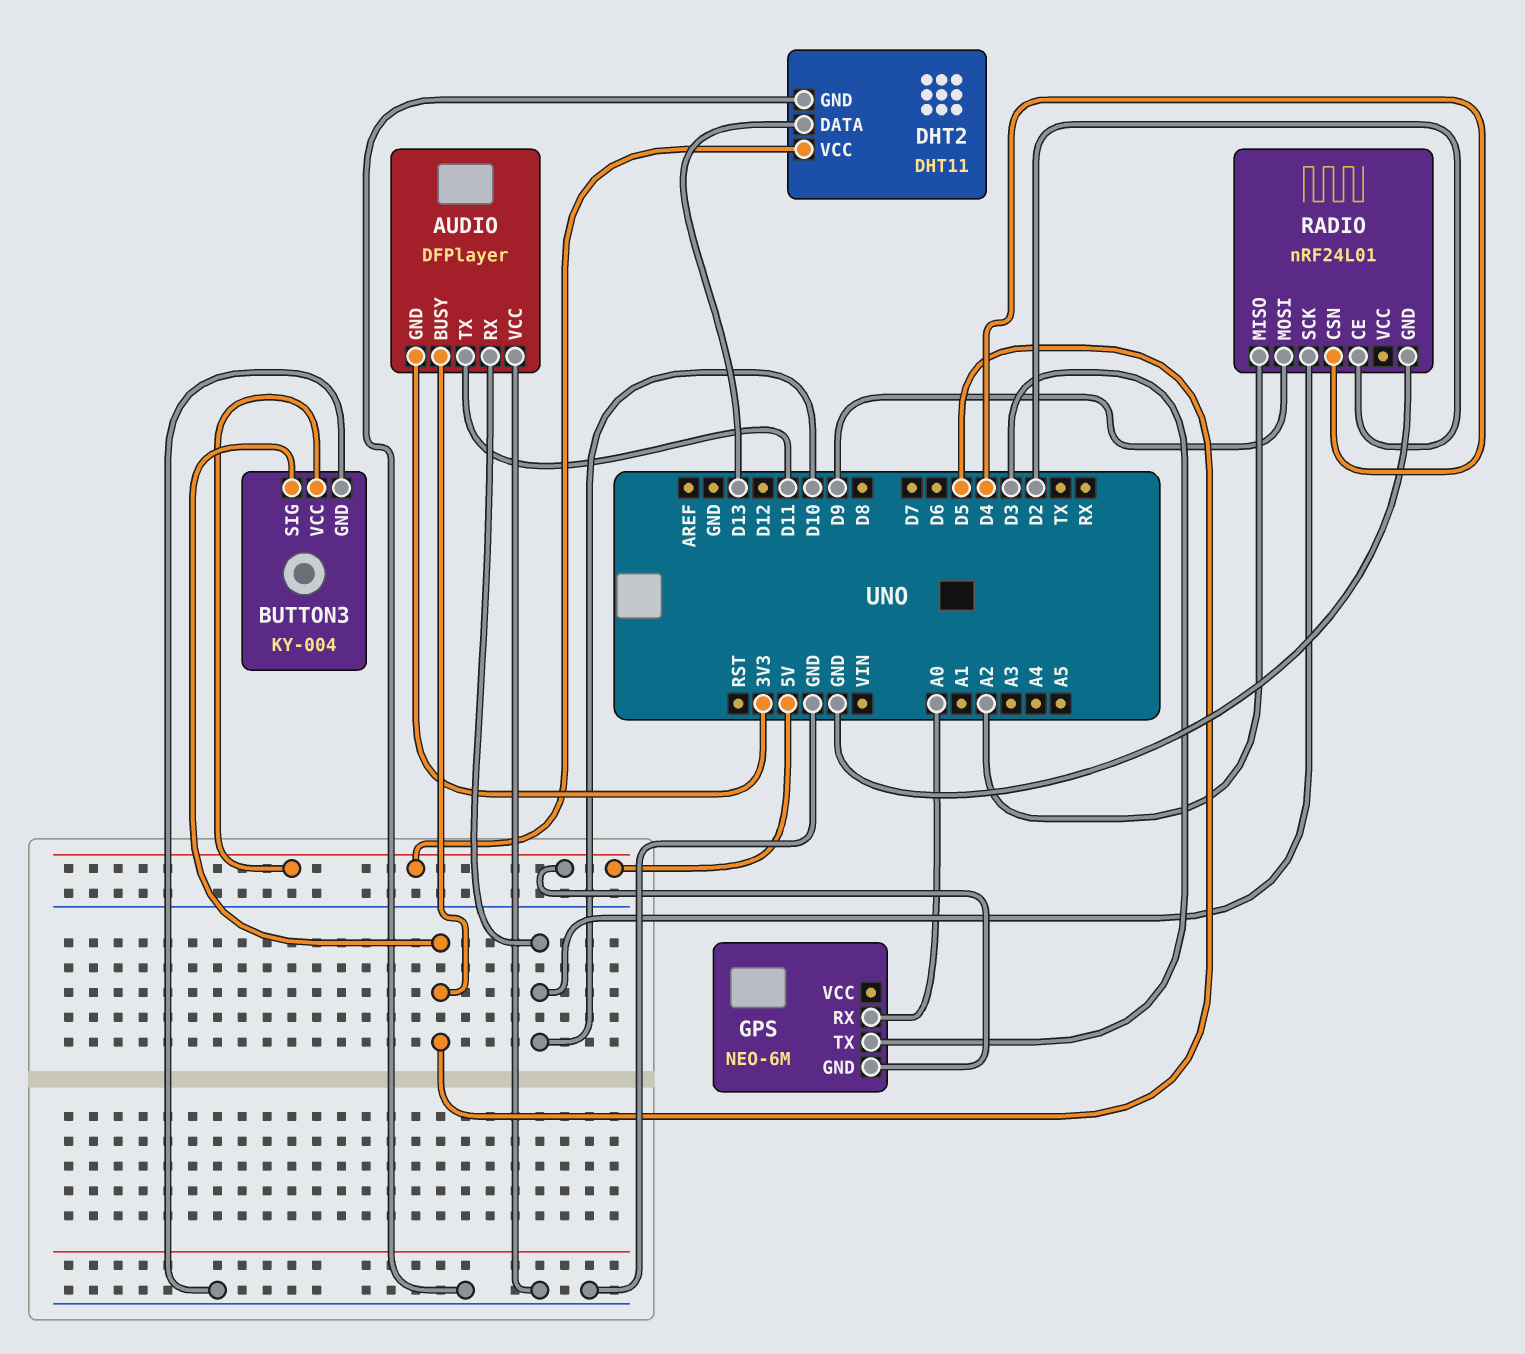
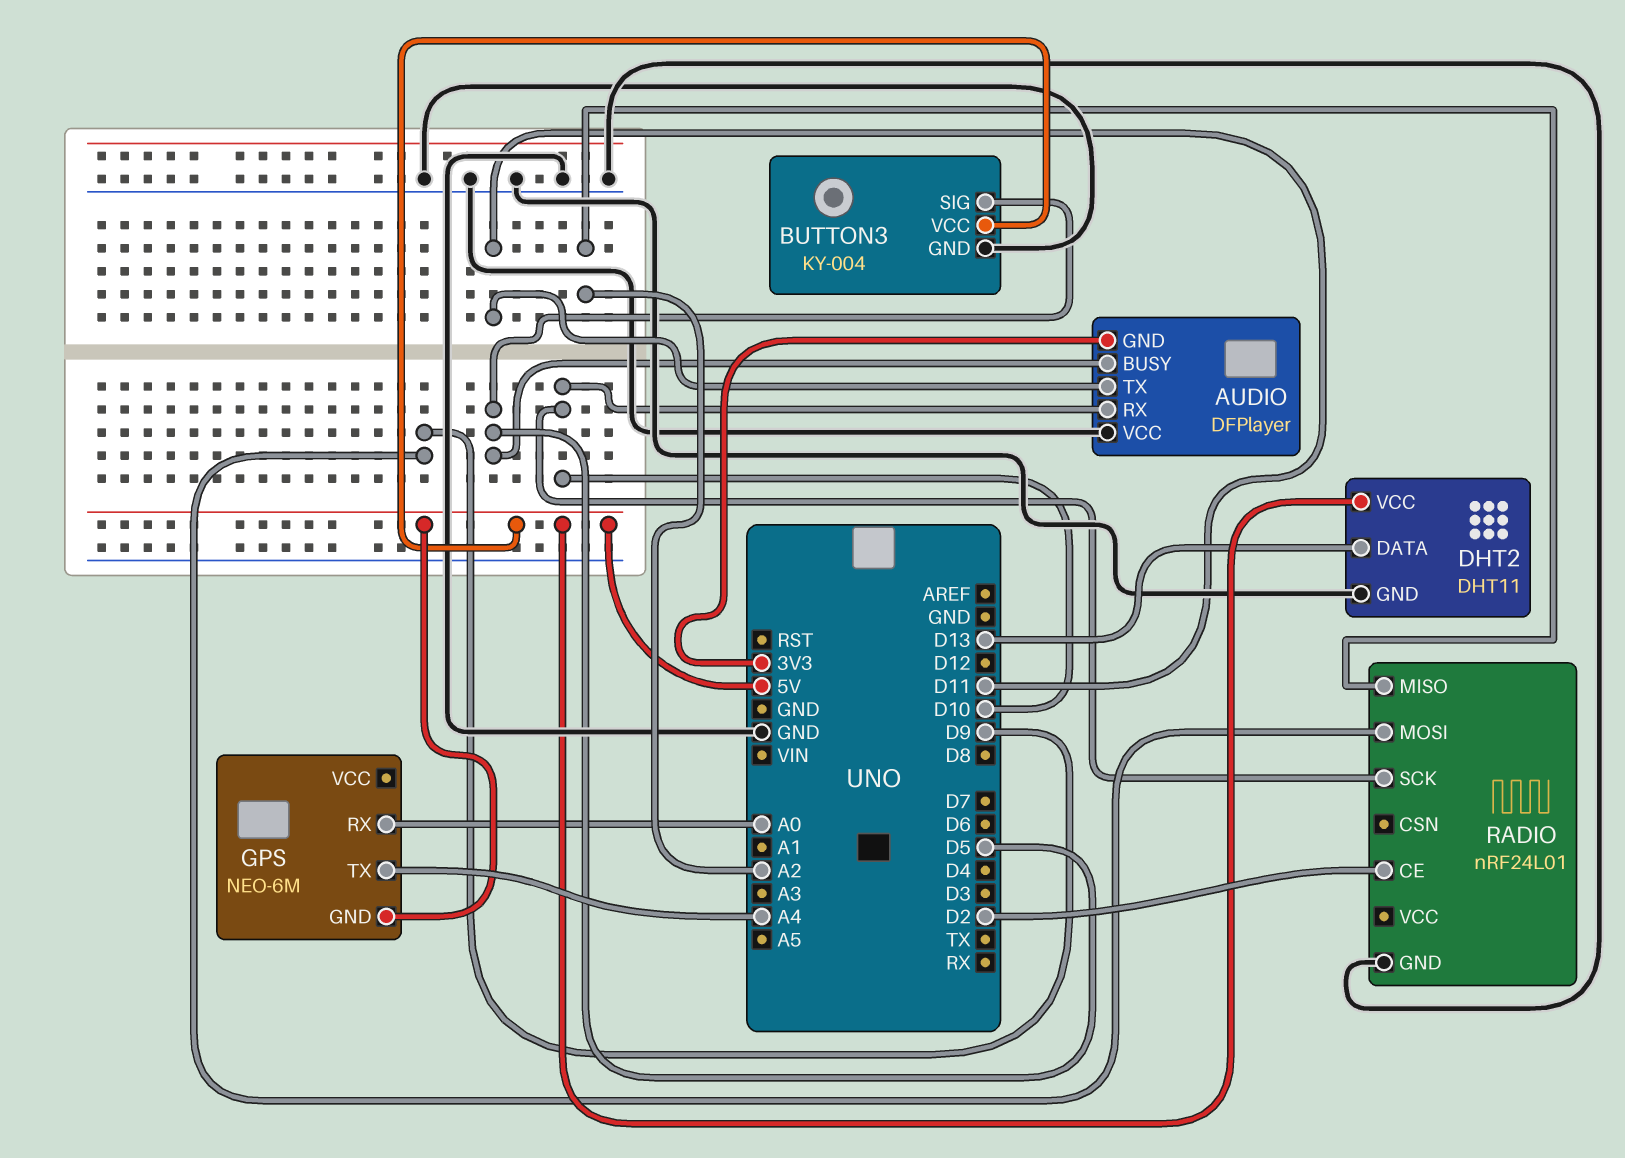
GPS pin TX: D3 -> A4
RADIO pin CSN: D4 -> none

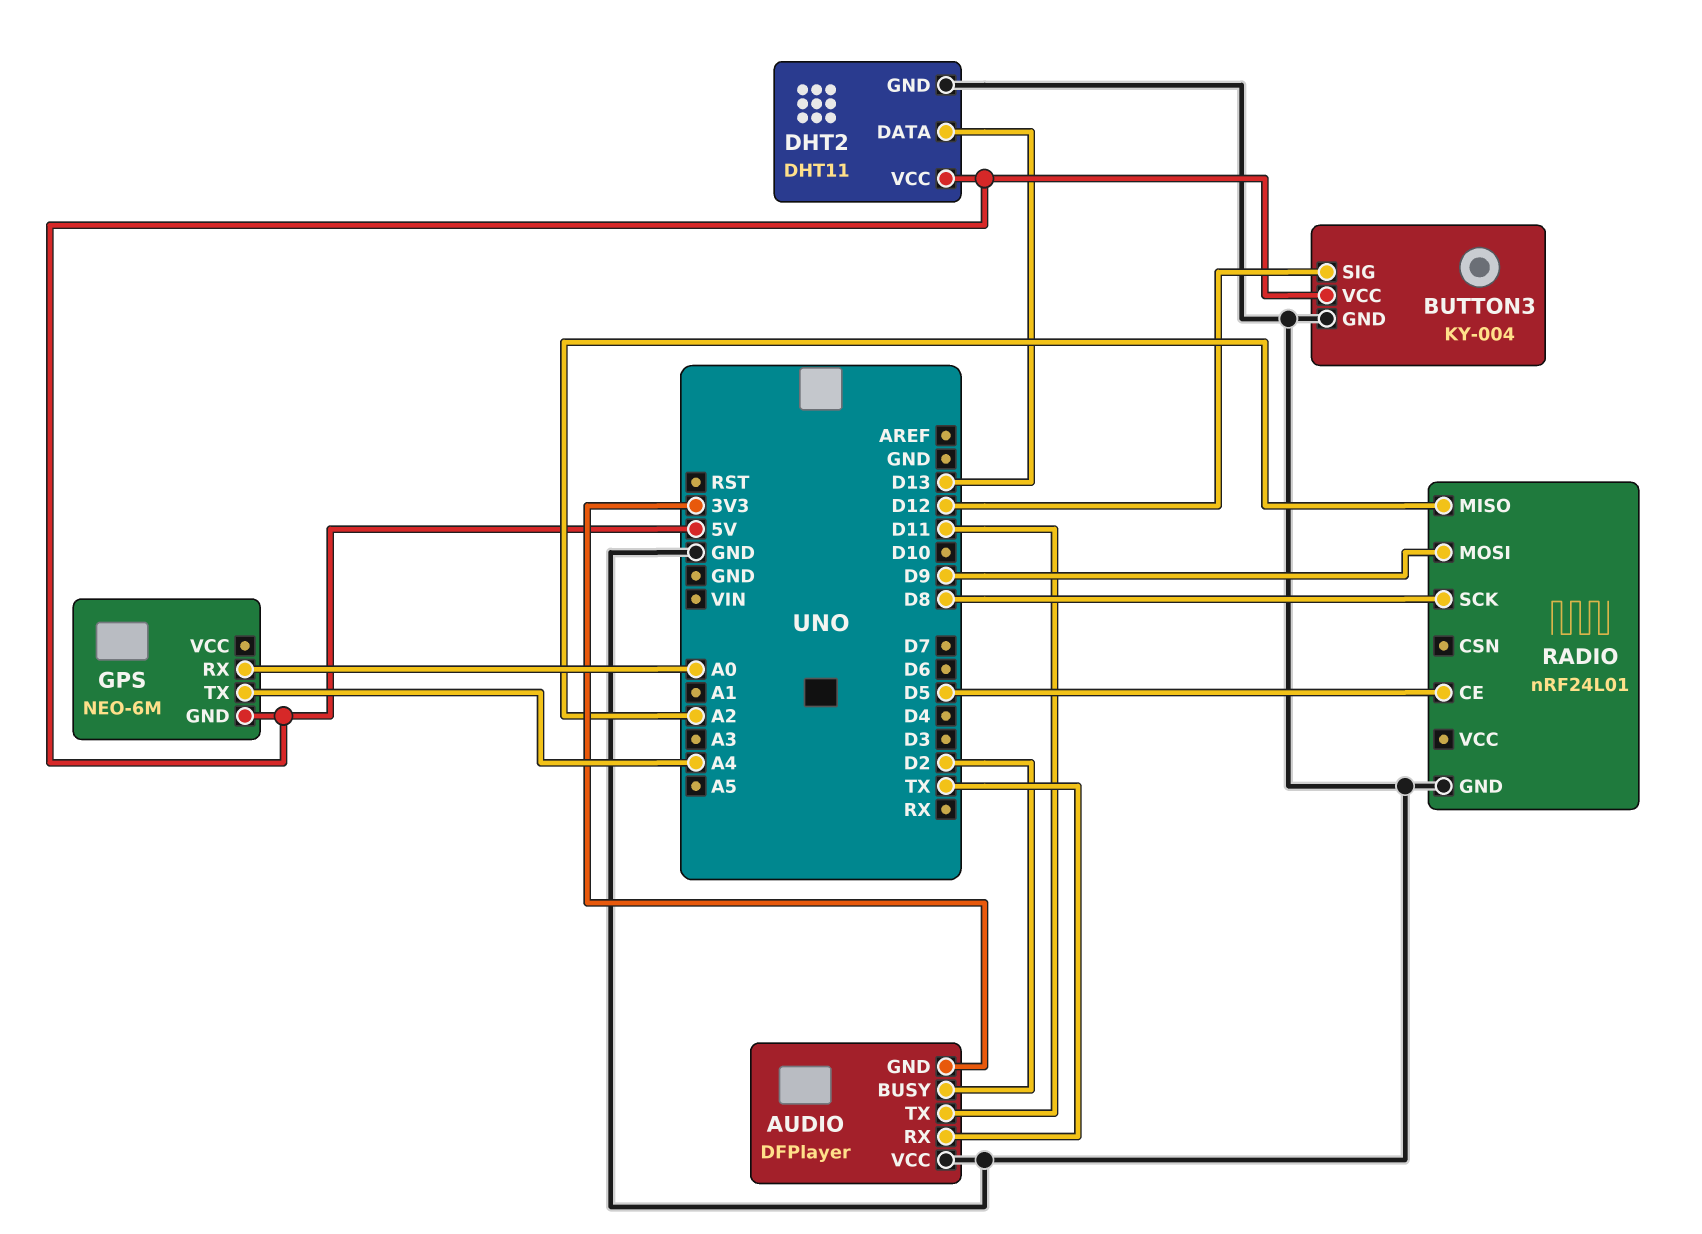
AUDIO pin BUSY: D5 -> D2
AUDIO pin RX: D10 -> TX
BUTTON3 pin SIG: D5 -> D12
RADIO pin CE: D2 -> D5
RADIO pin SCK: D10 -> D8

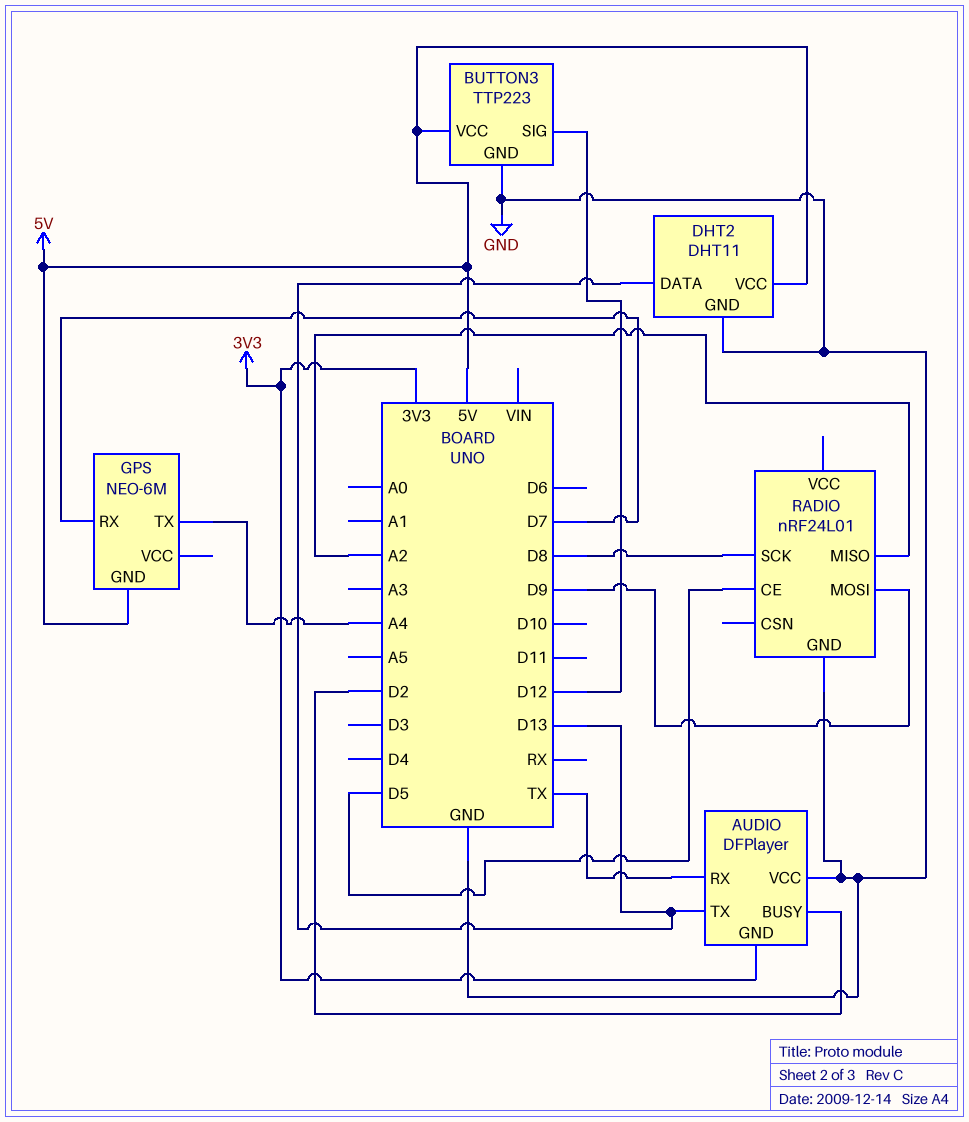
AUDIO pin TX: D11 -> D13
BUTTON3: KY-004 -> TTP223
GPS pin RX: A0 -> D7

